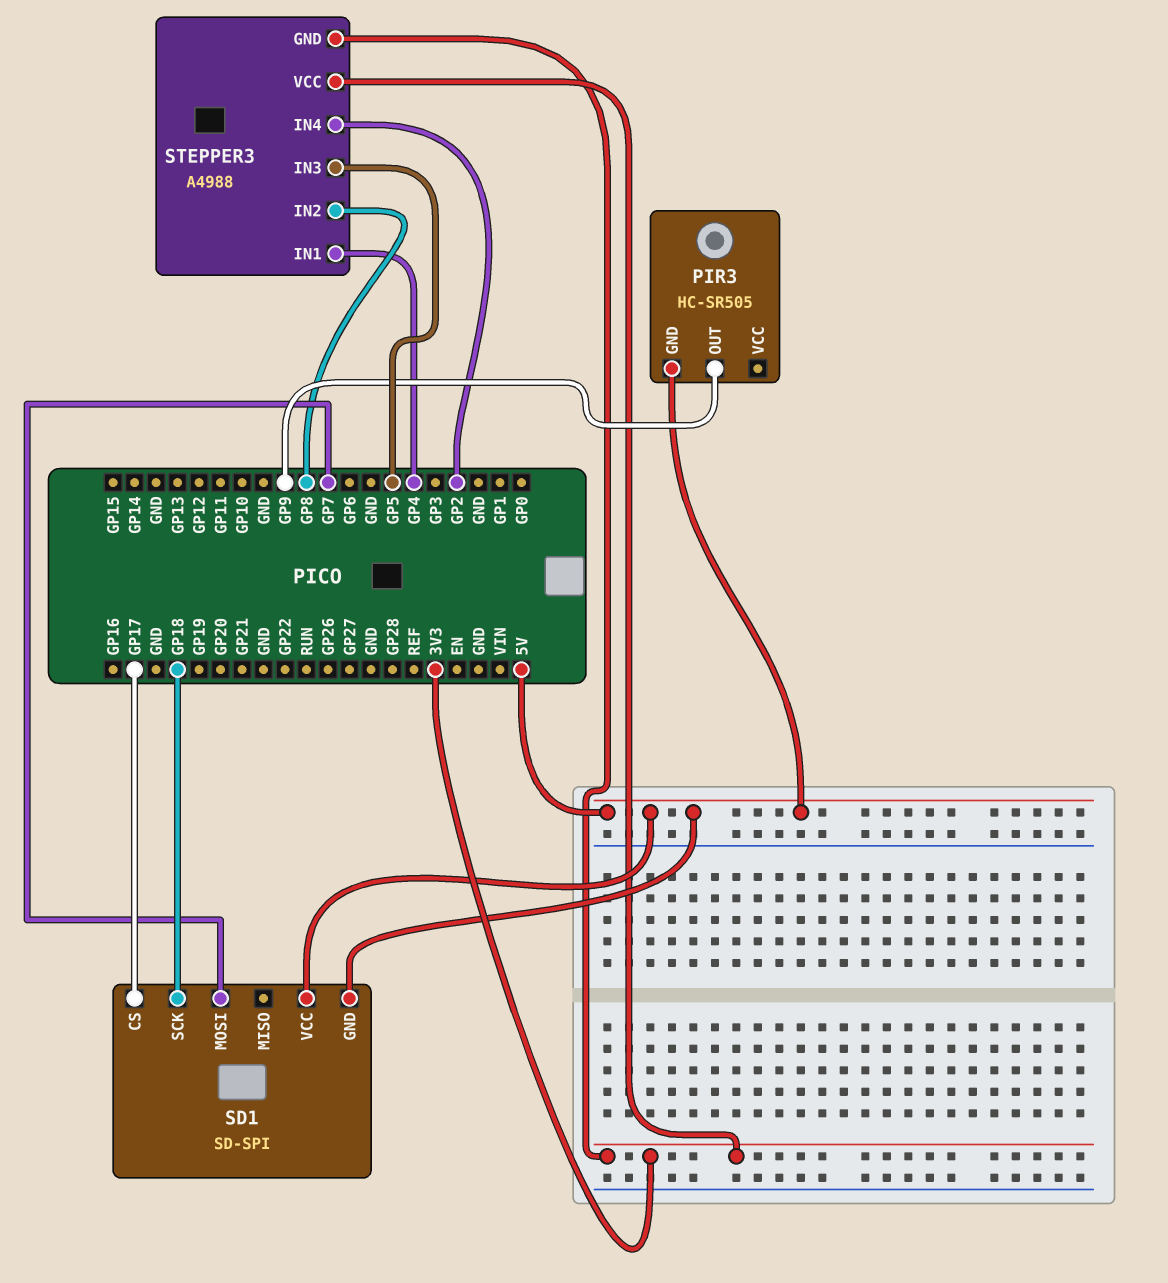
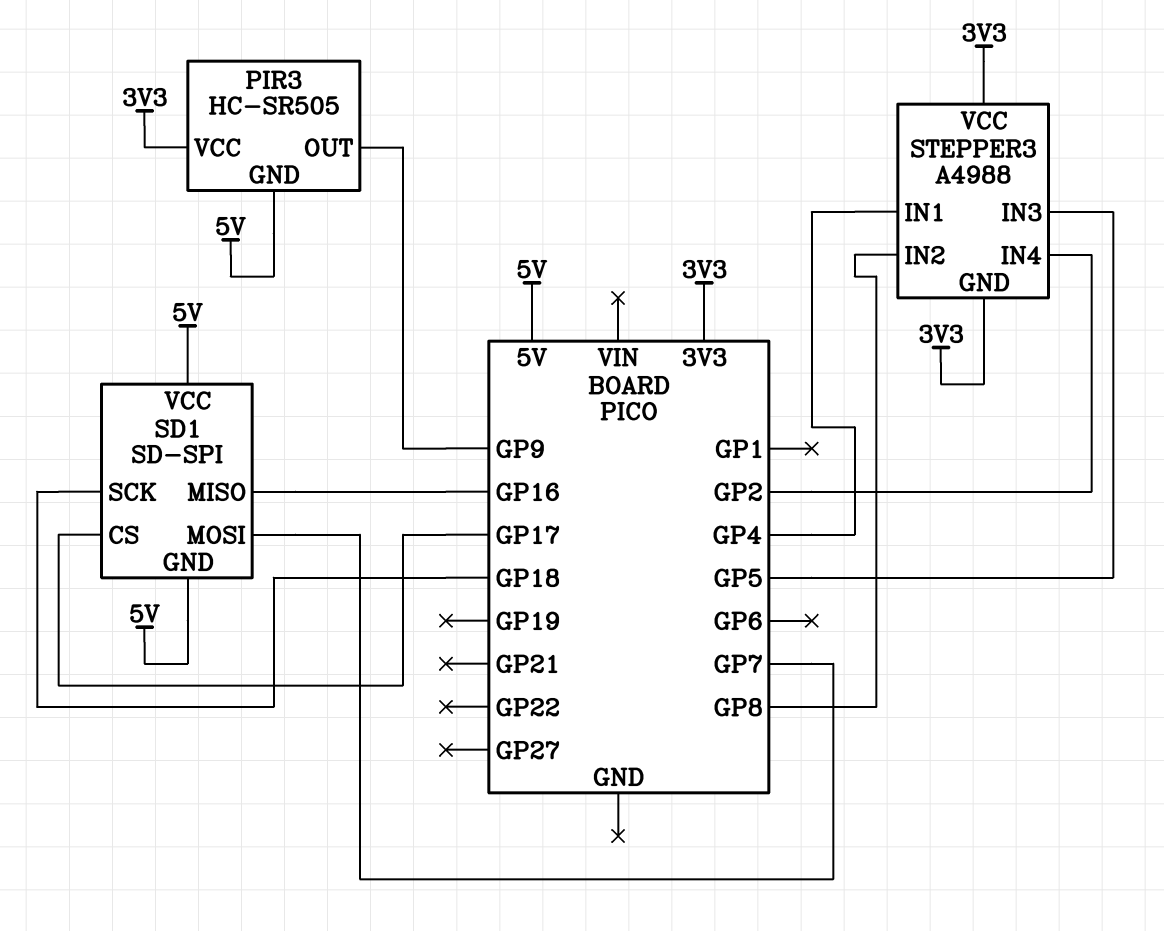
PIR3 pin VCC: none -> 3V3
SD1 pin MISO: none -> GP16

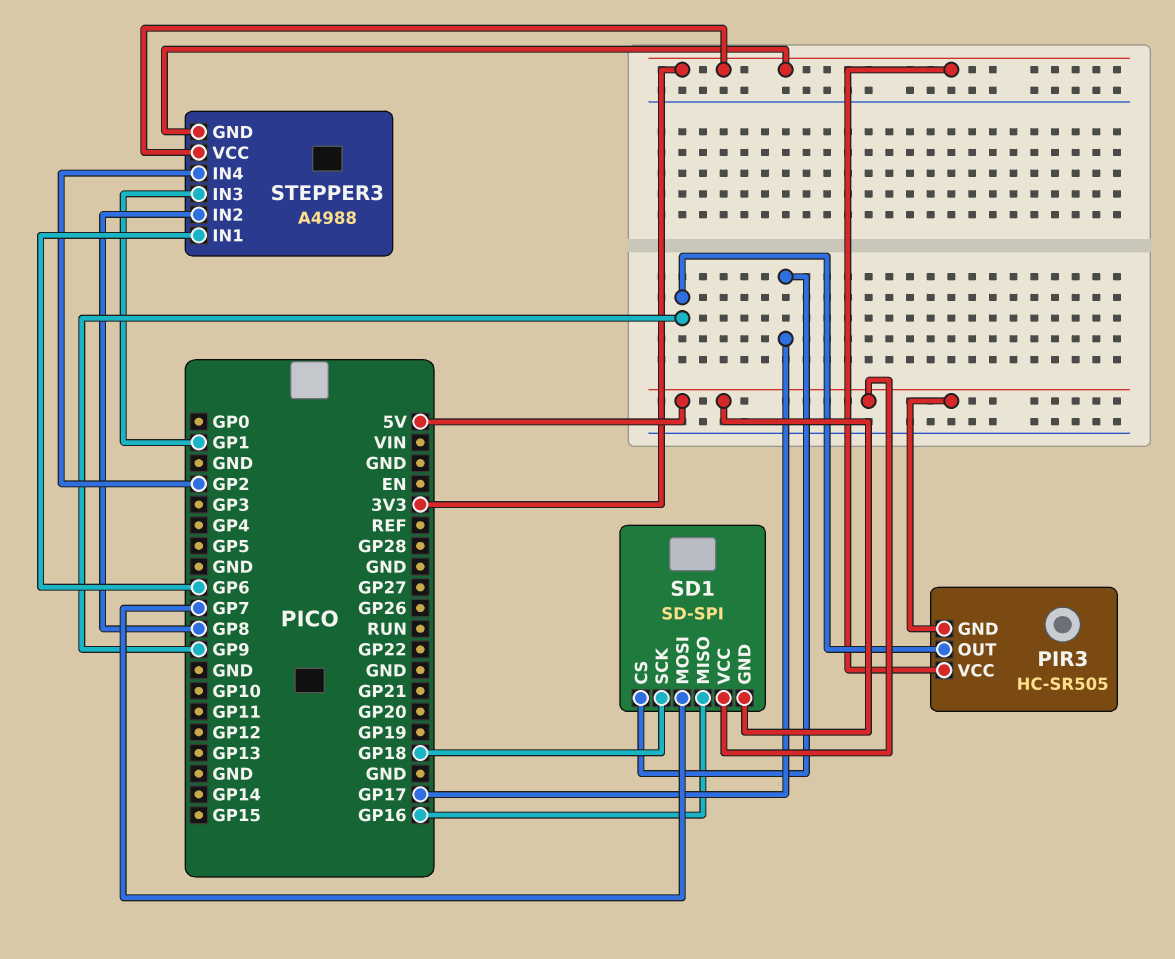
STEPPER3 pin IN1: GP4 -> GP6
STEPPER3 pin IN3: GP5 -> GP1

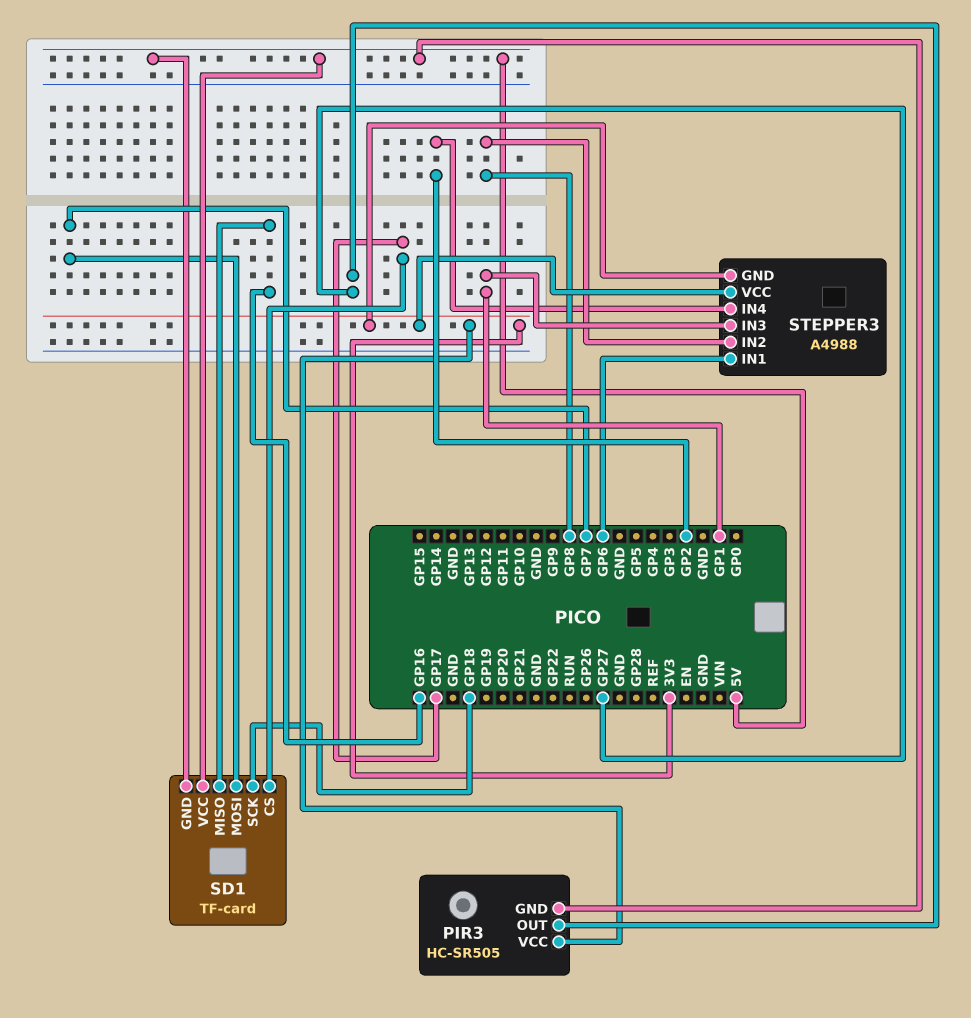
PIR3 pin OUT: GP9 -> GP27
SD1: SD-SPI -> TF-card

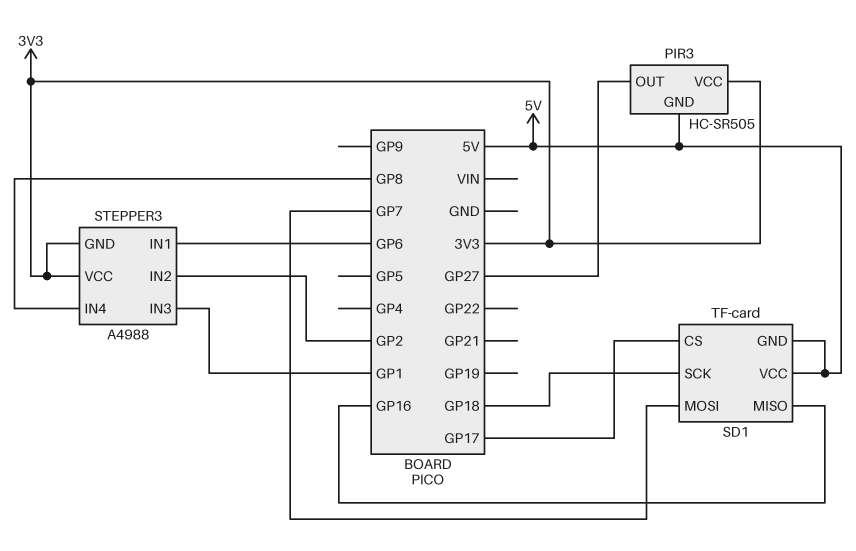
STEPPER3 pin IN2: GP8 -> GP2
STEPPER3 pin IN4: GP2 -> GP8

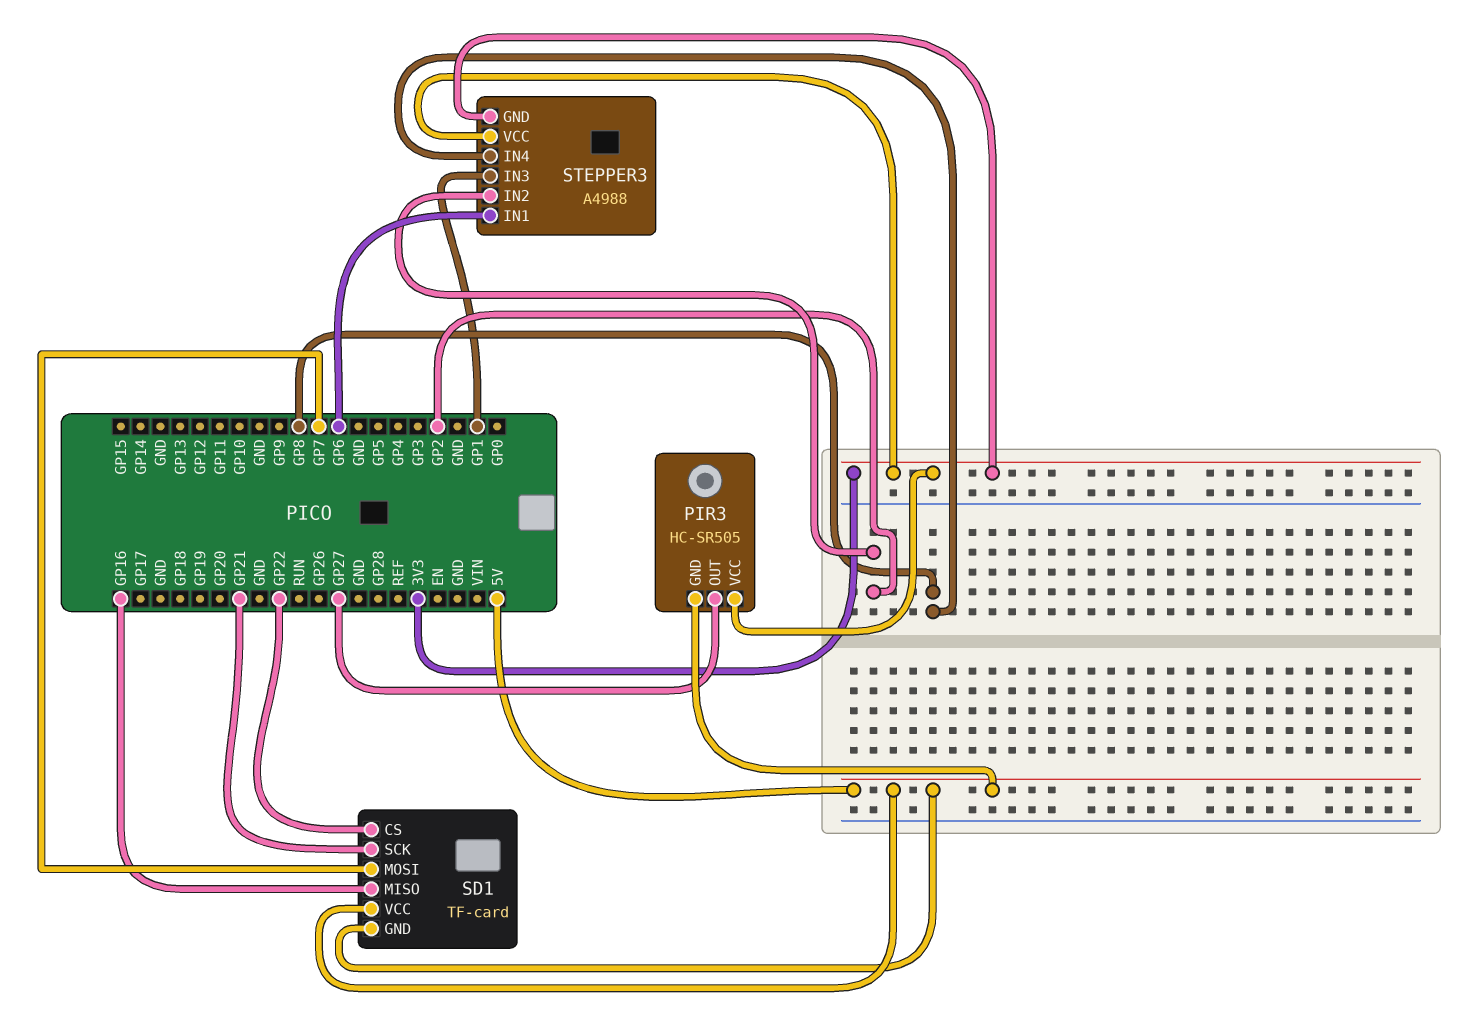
SD1 pin CS: GP17 -> GP22
SD1 pin SCK: GP18 -> GP21

